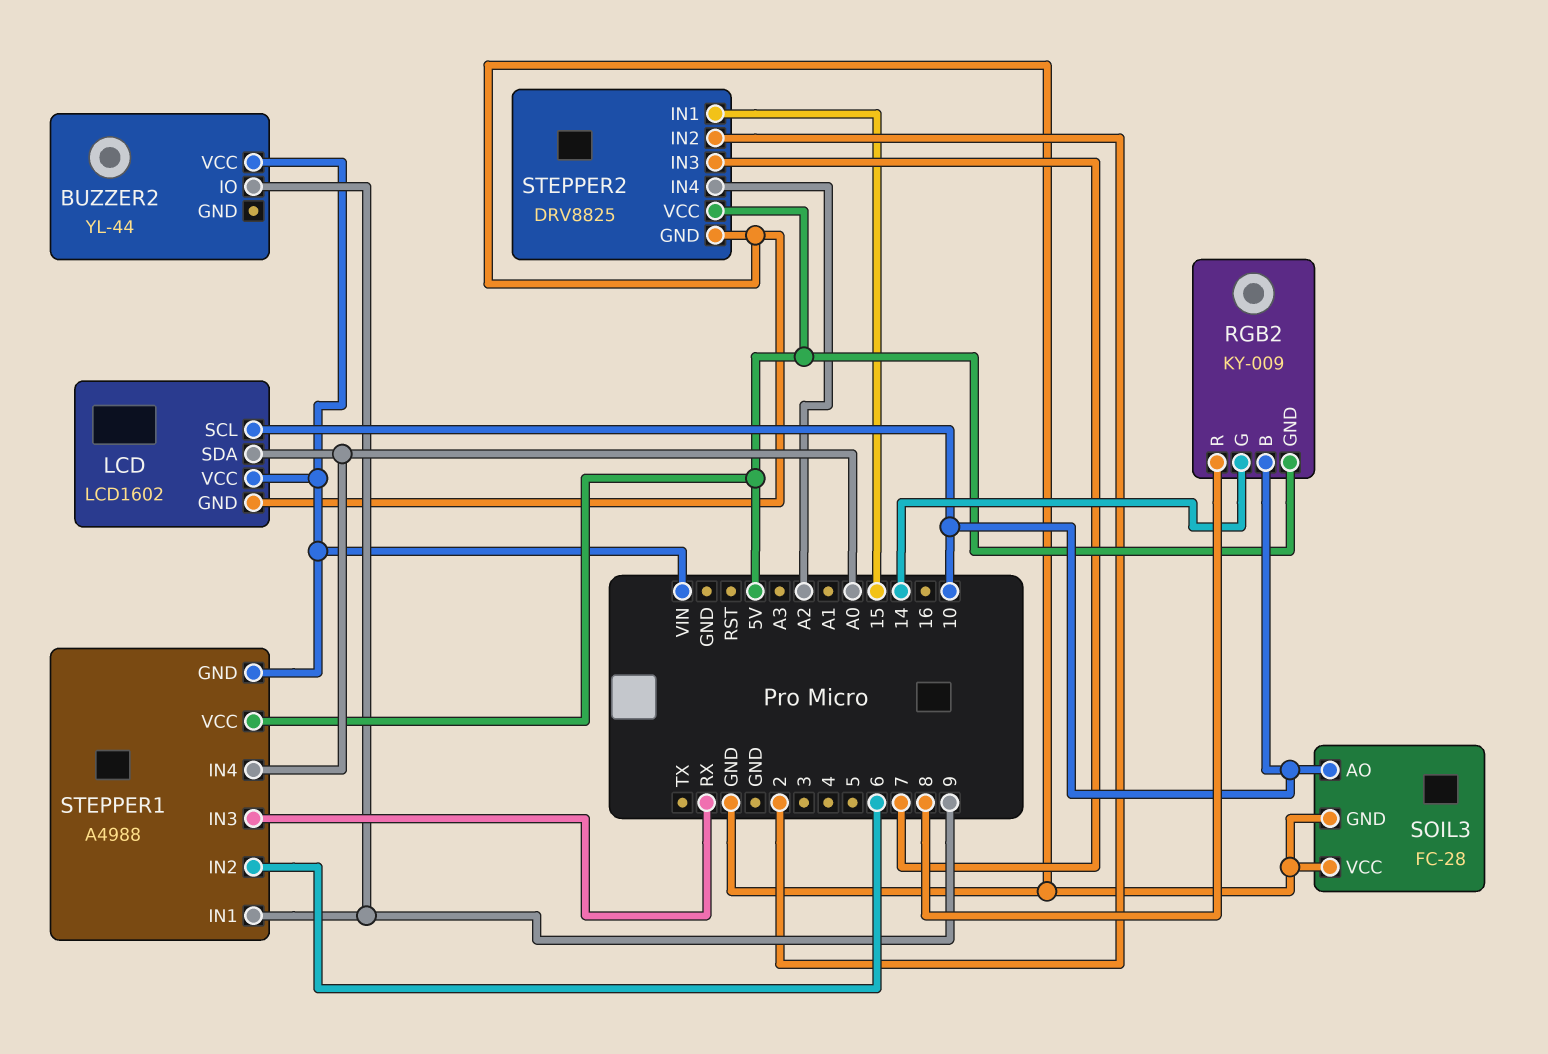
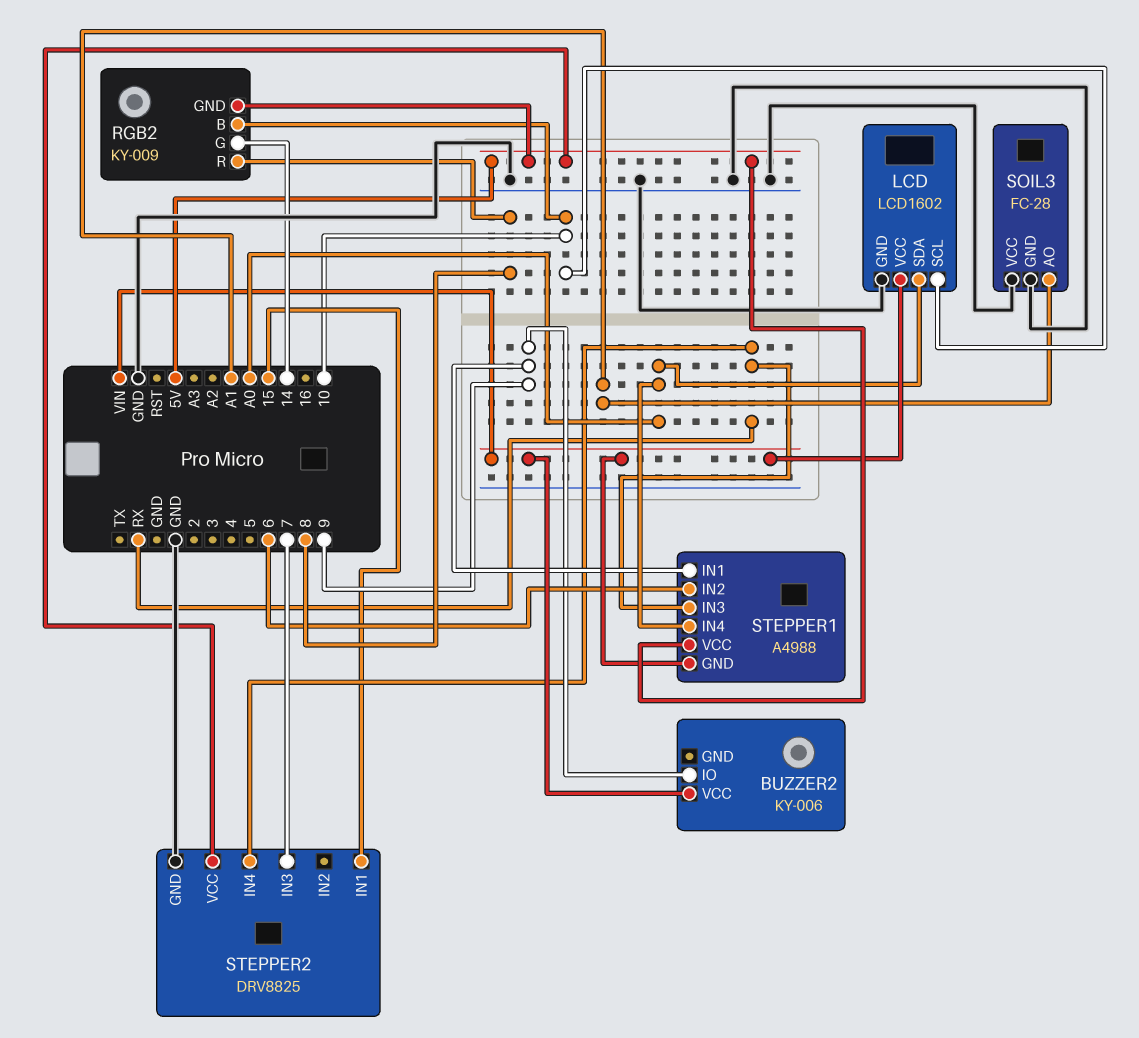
BUZZER2: YL-44 -> KY-006
SOIL3 pin AO: 10 -> A1
STEPPER2 pin IN2: 2 -> none
STEPPER2 pin IN4: A2 -> RX

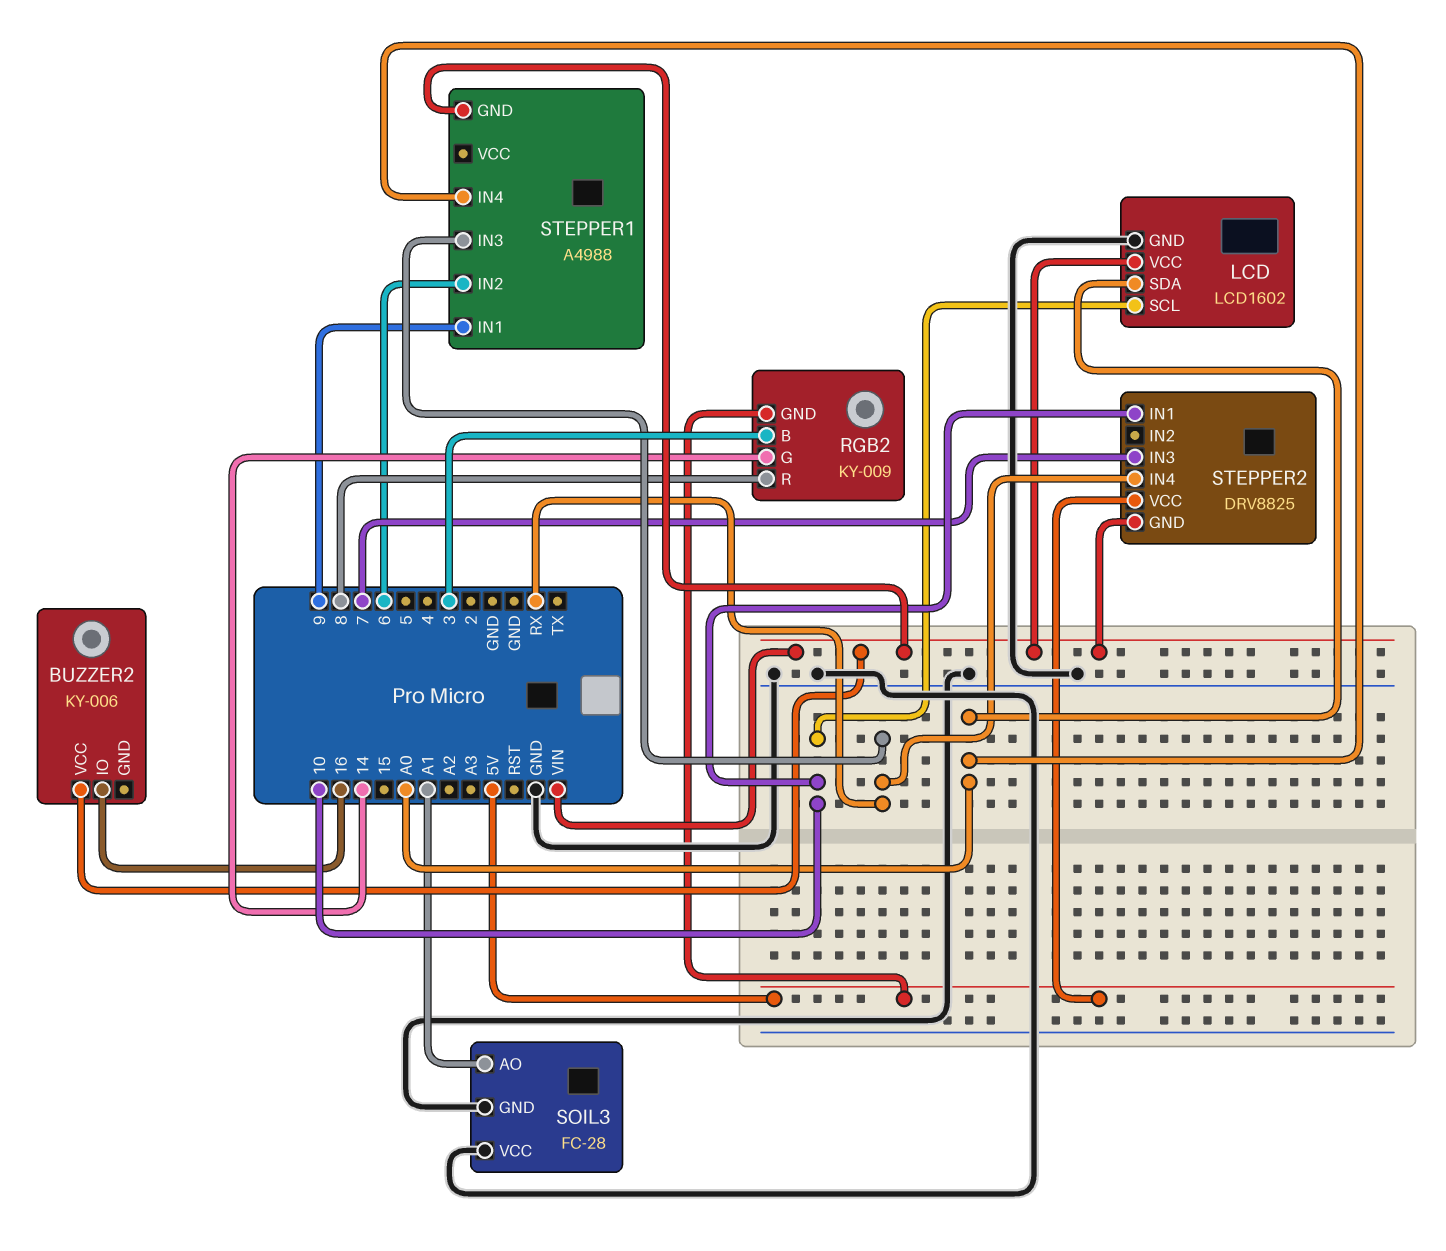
BUZZER2 pin IO: 9 -> 16
RGB2 pin B: 10 -> 3
STEPPER1 pin VCC: 5V -> none
STEPPER2 pin GND: GND -> VIN
STEPPER2 pin IN1: 15 -> 10

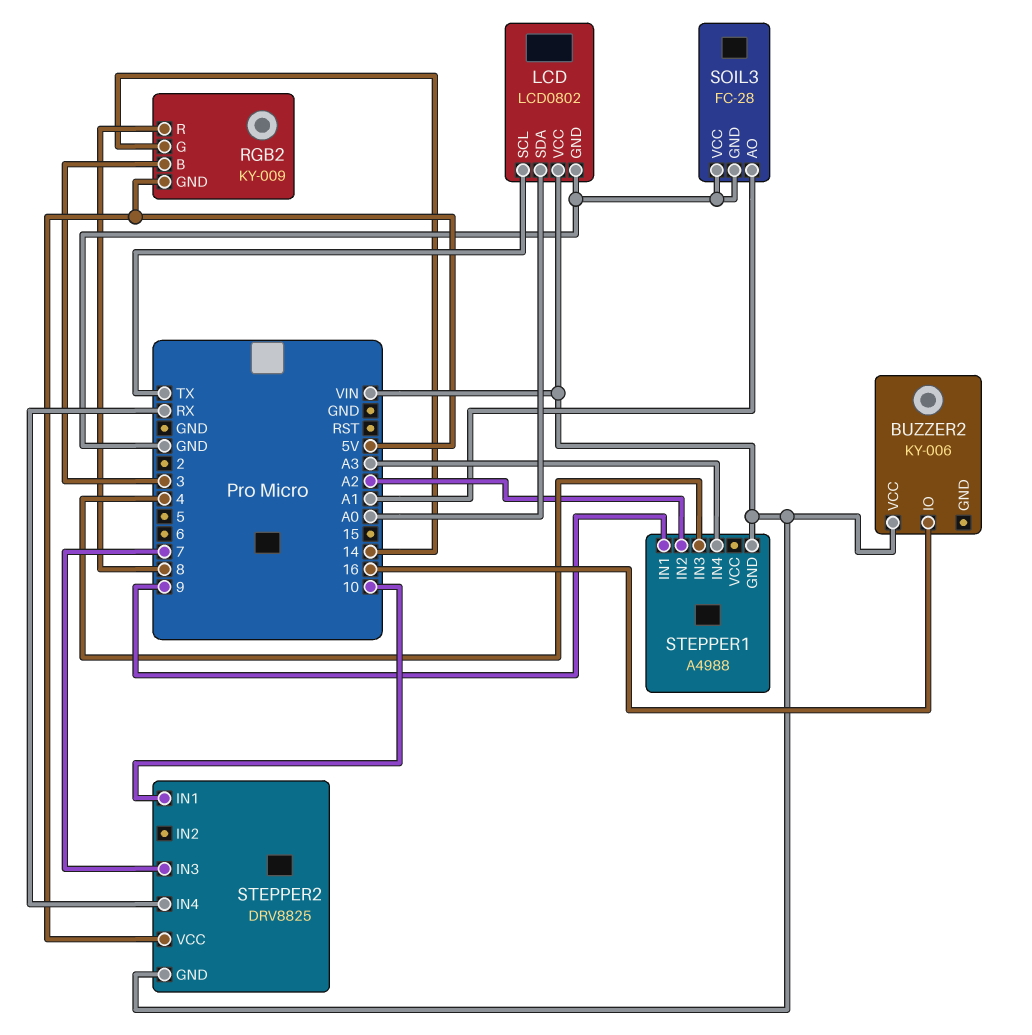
LCD: LCD1602 -> LCD0802
LCD pin SCL: 10 -> TX
STEPPER1 pin IN2: 6 -> A2
STEPPER1 pin IN3: RX -> 4
STEPPER1 pin IN4: A0 -> A3

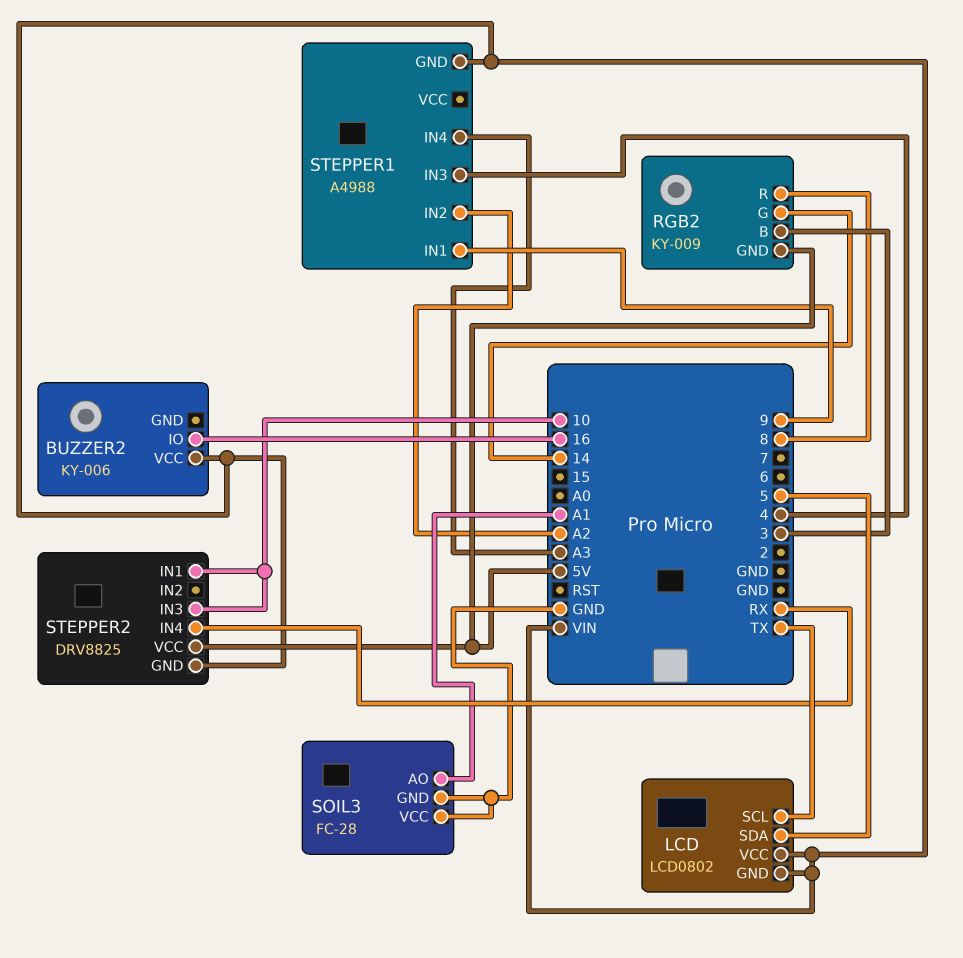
LCD pin GND: GND -> VIN
LCD pin SDA: A0 -> 5
STEPPER2 pin IN3: 7 -> 10

